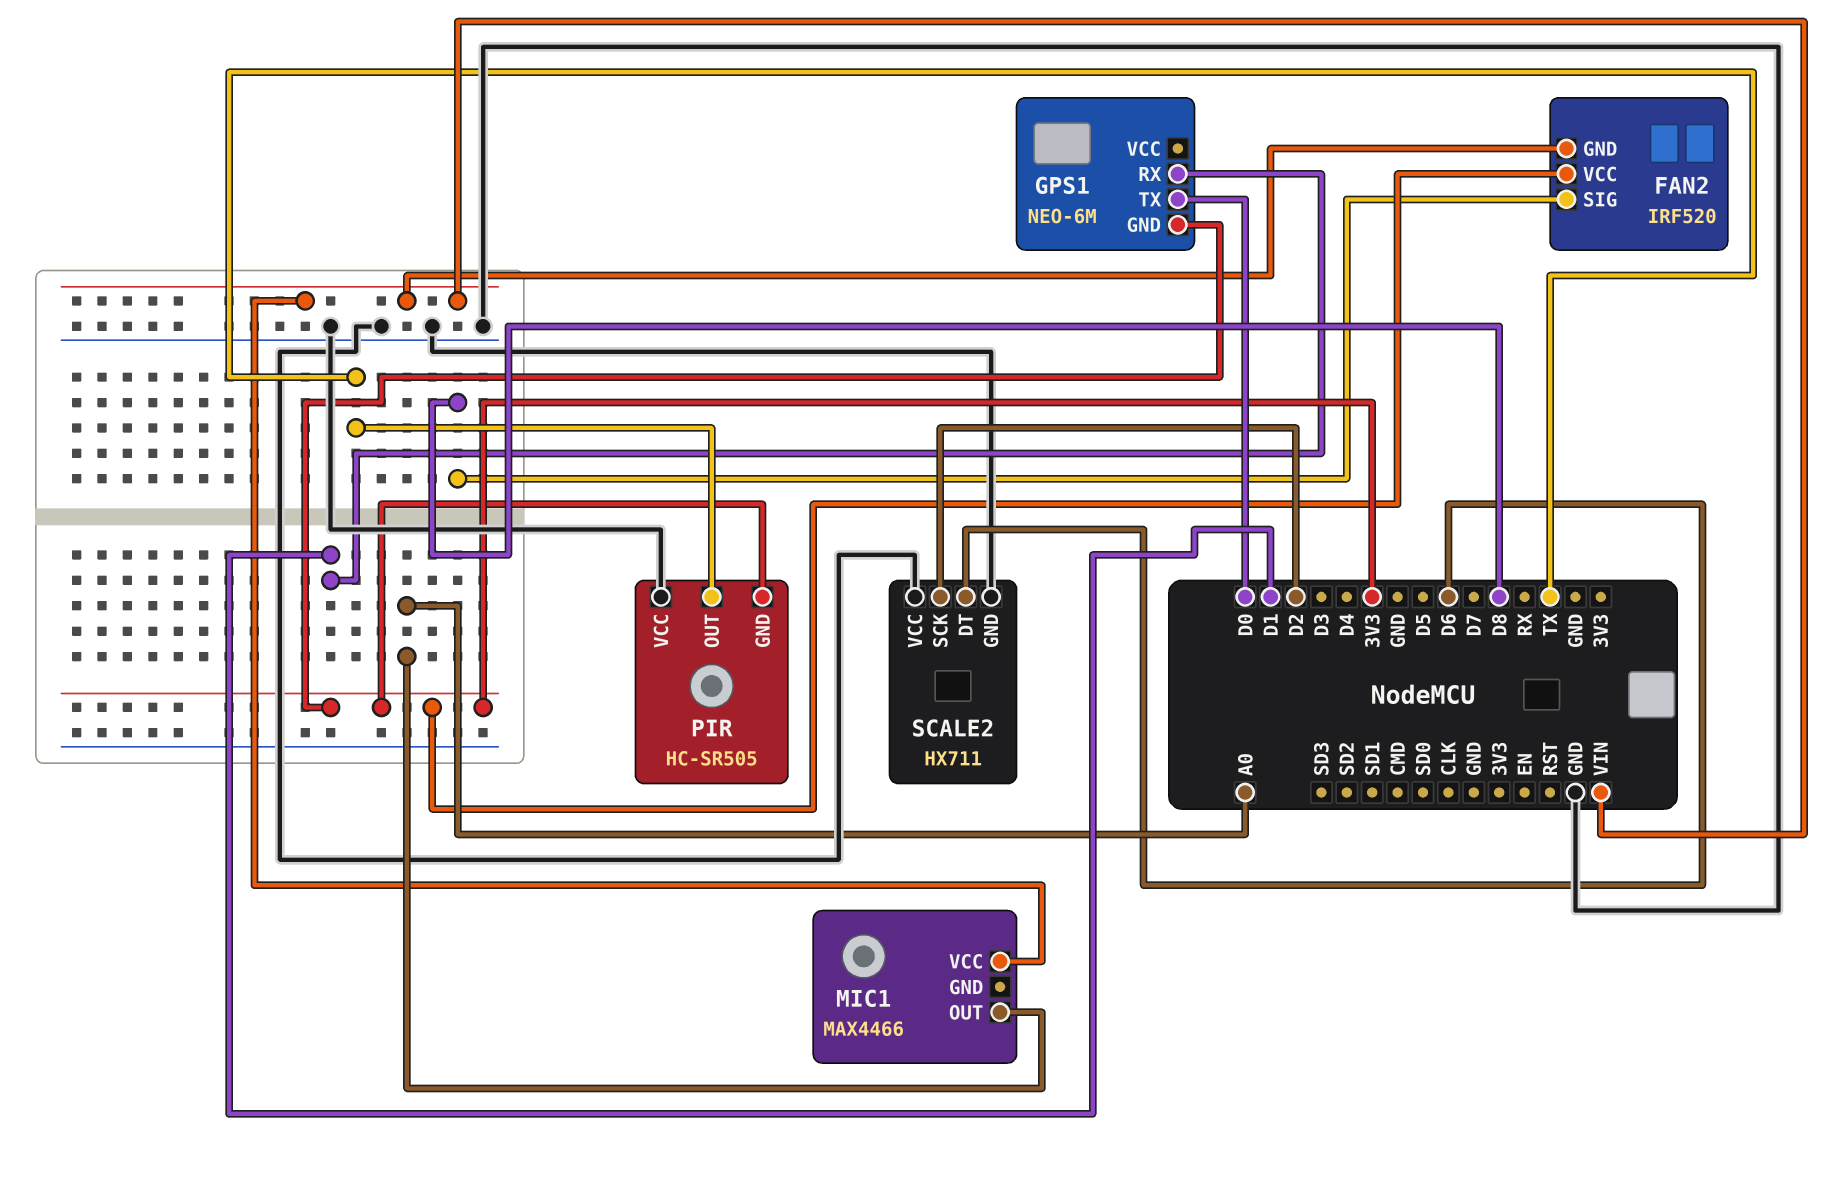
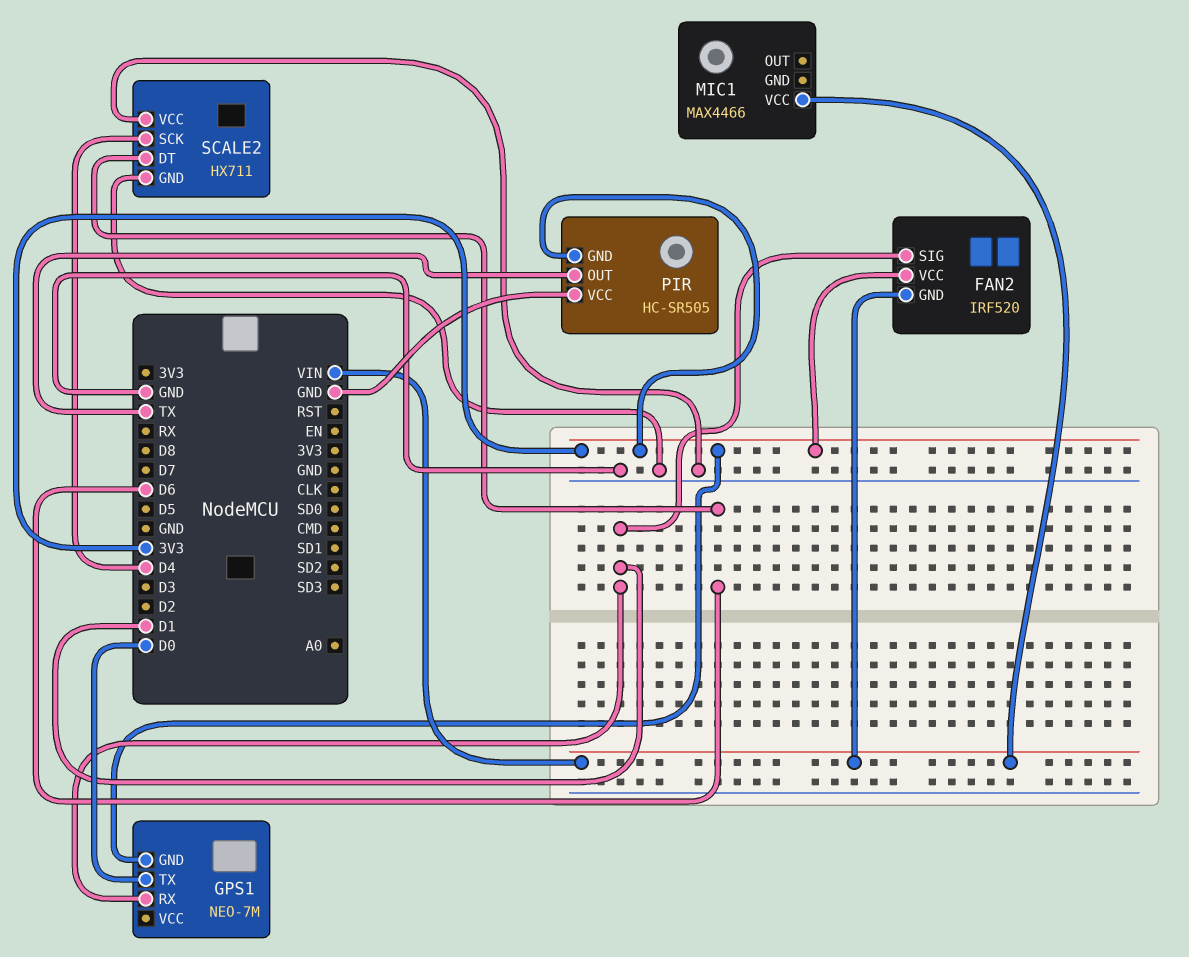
FAN2 pin SIG: D8 -> D1
GPS1: NEO-6M -> NEO-7M
MIC1 pin OUT: A0 -> none
SCALE2 pin SCK: D2 -> D4

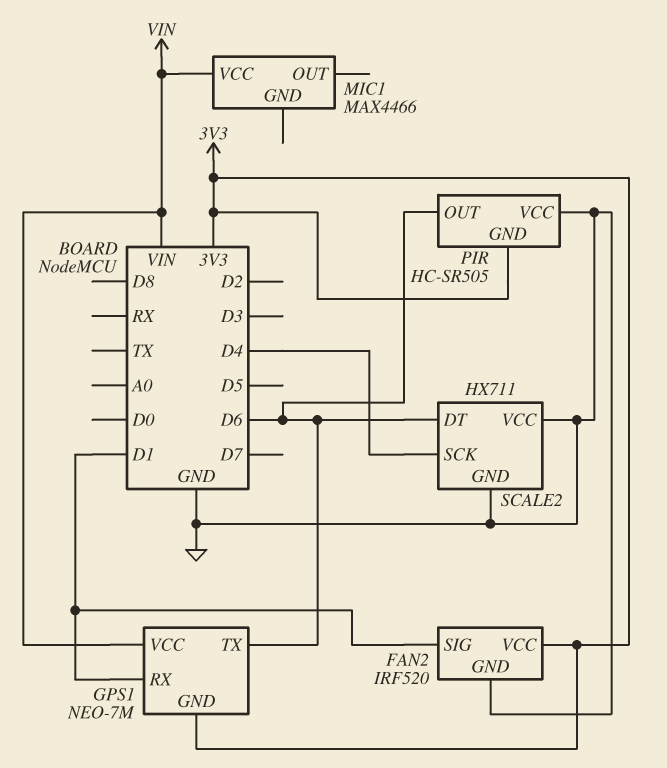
FAN2 pin GND: VIN -> GND
GPS1 pin TX: D0 -> D6
GPS1 pin VCC: none -> VIN
PIR pin OUT: TX -> D6

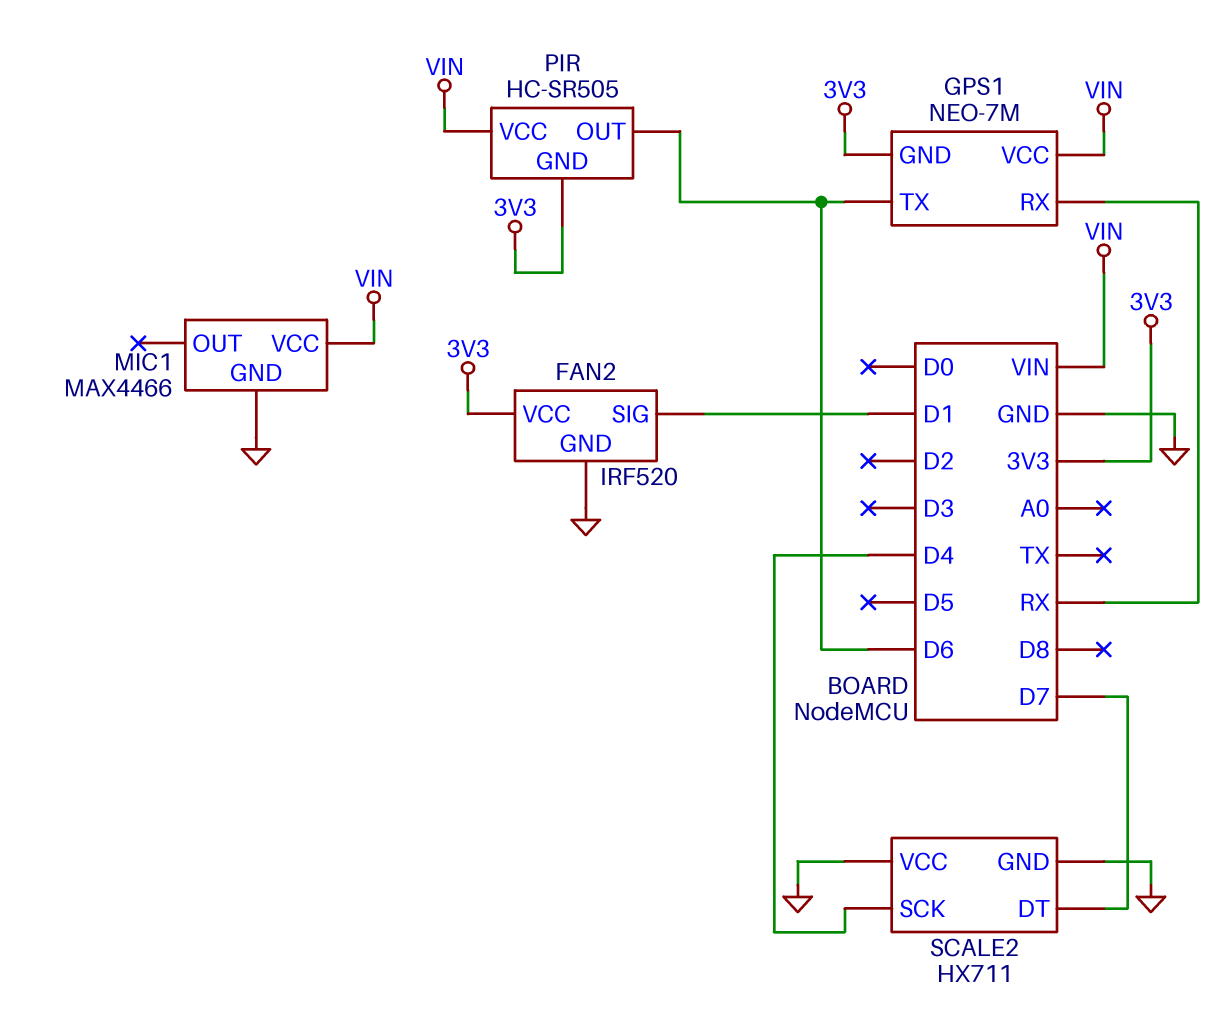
GPS1 pin RX: D1 -> RX
MIC1 pin GND: none -> GND
PIR pin VCC: GND -> VIN
SCALE2 pin DT: D6 -> D7

